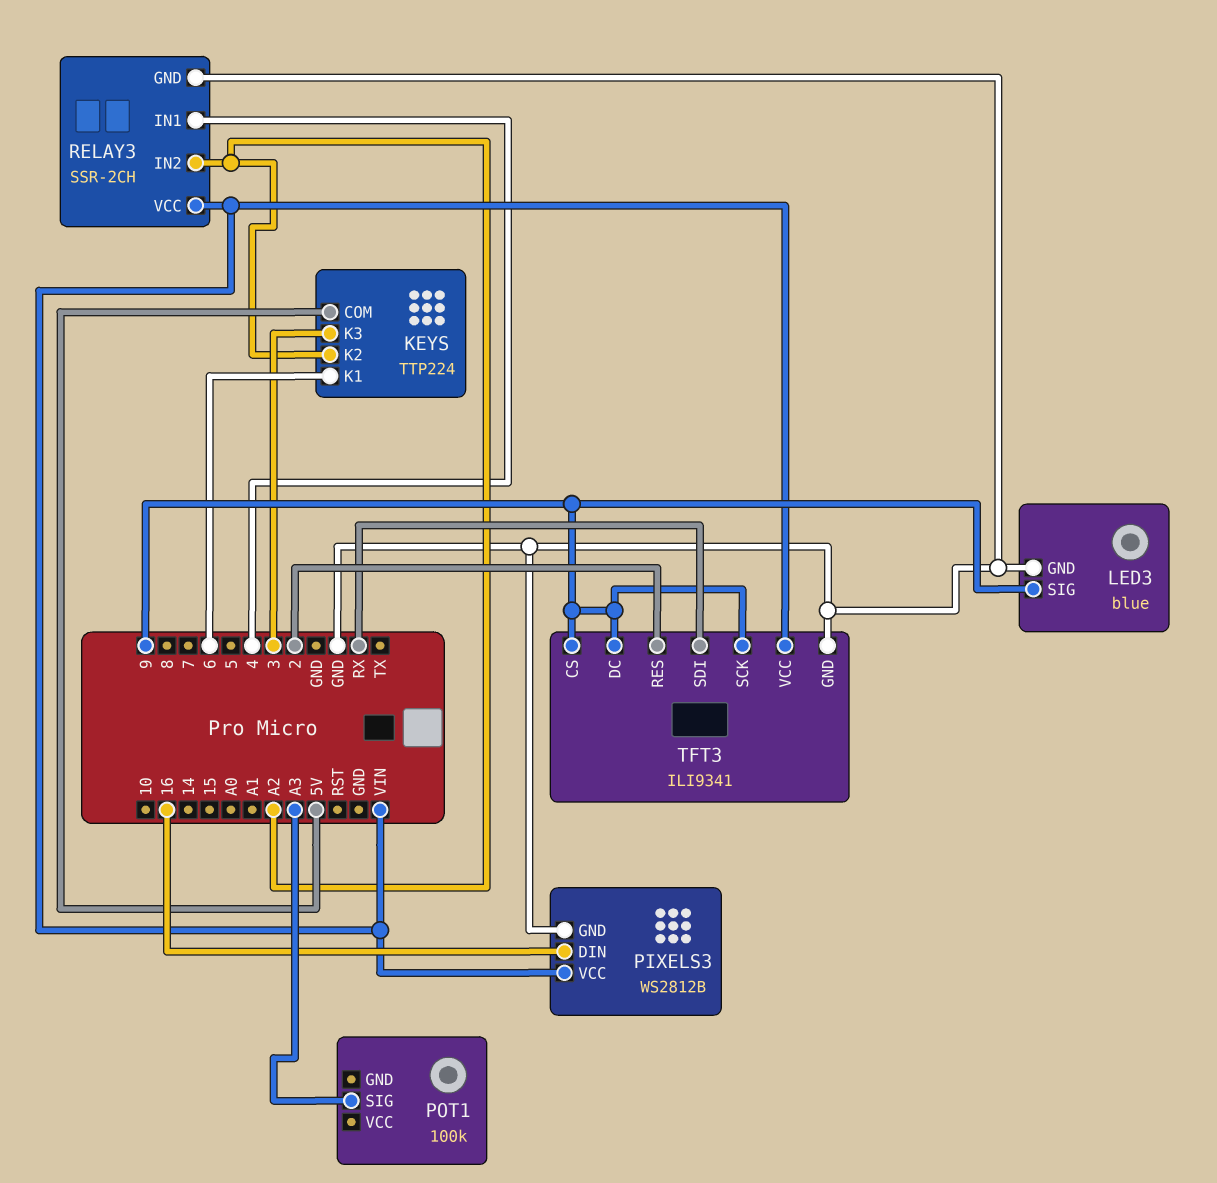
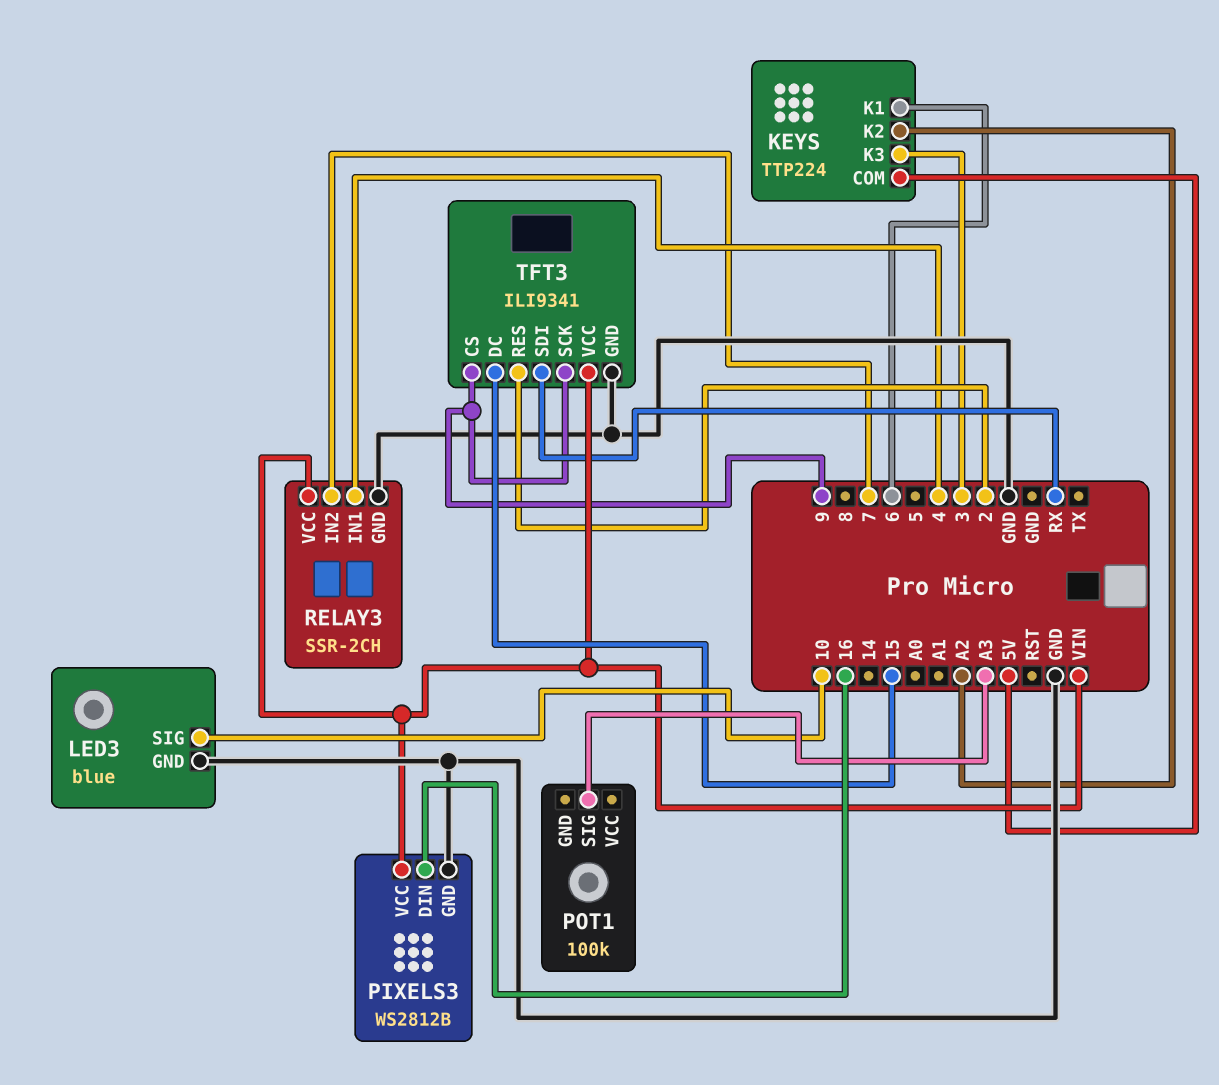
LED3 pin SIG: 9 -> 10
RELAY3 pin IN2: A2 -> 7
TFT3 pin DC: 9 -> 15

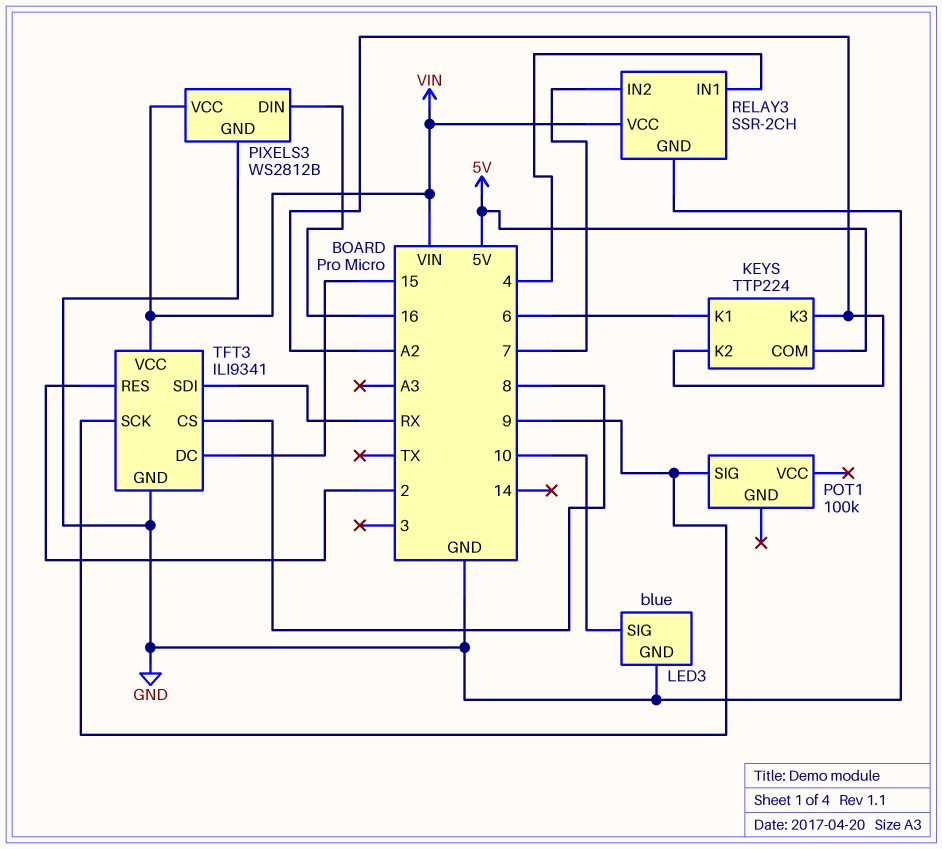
KEYS pin K3: 3 -> A2
POT1 pin SIG: A3 -> 9
TFT3 pin CS: 9 -> 8

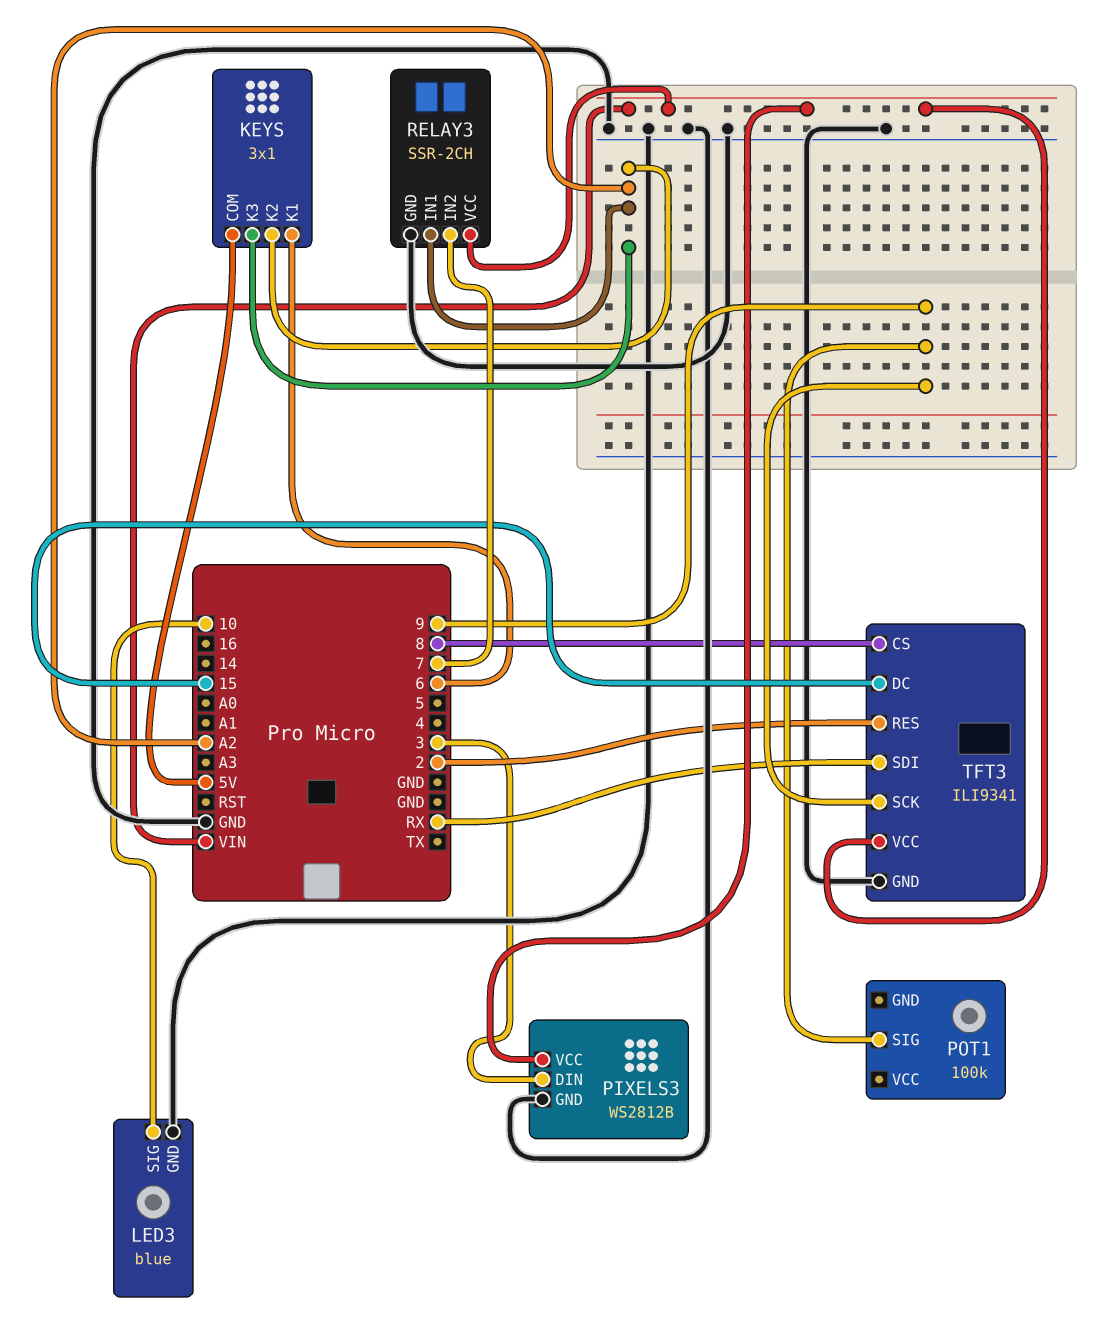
KEYS: TTP224 -> 3x1
PIXELS3 pin DIN: 16 -> 3
RELAY3 pin IN1: 4 -> A2

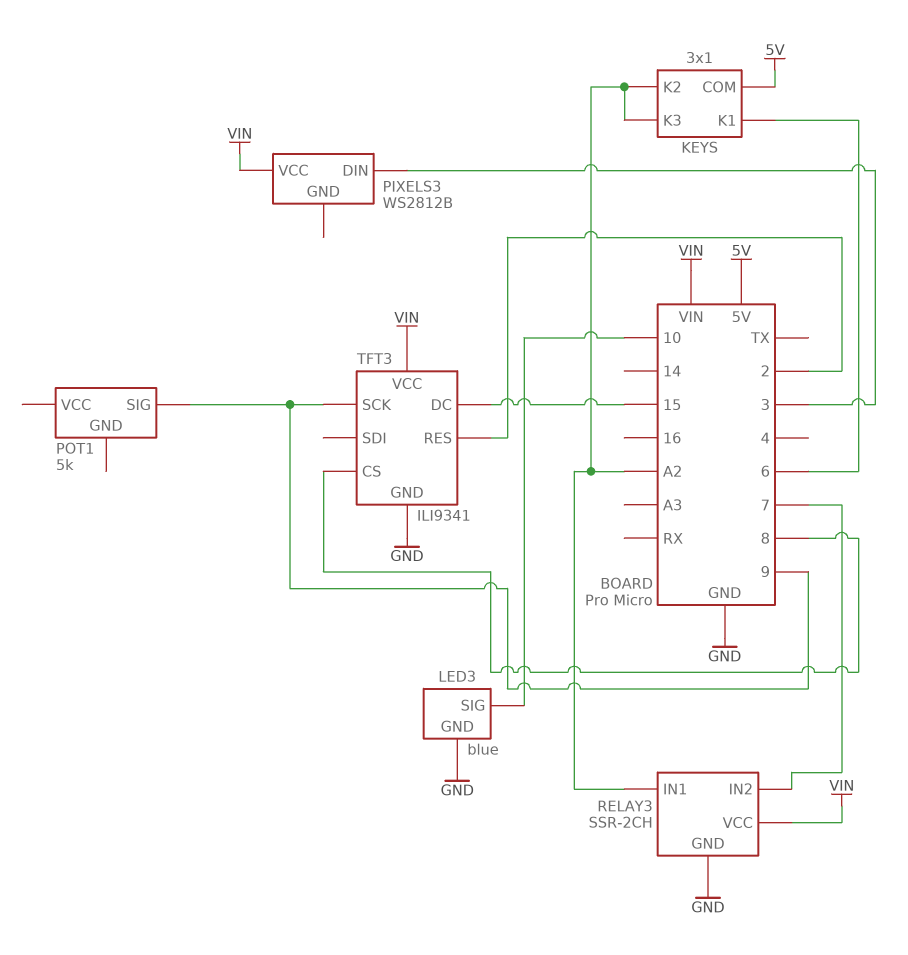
PIXELS3 pin GND: GND -> none
POT1: 100k -> 5k
TFT3 pin SDI: RX -> none

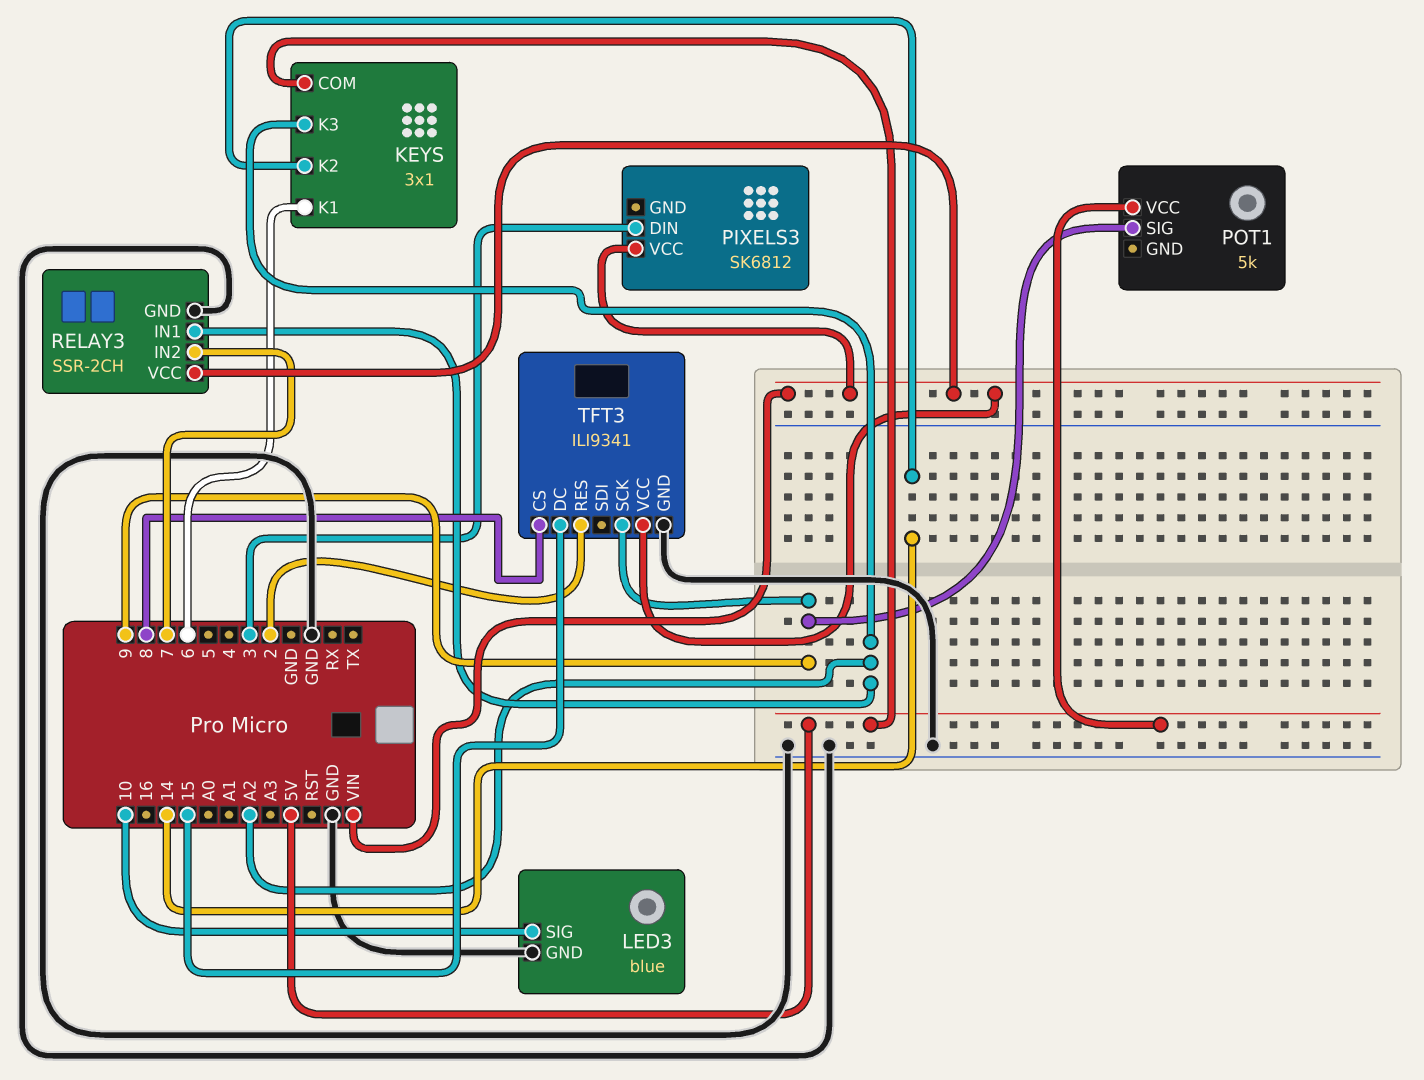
KEYS pin K2: A2 -> 14
PIXELS3: WS2812B -> SK6812
POT1 pin VCC: none -> 5V

